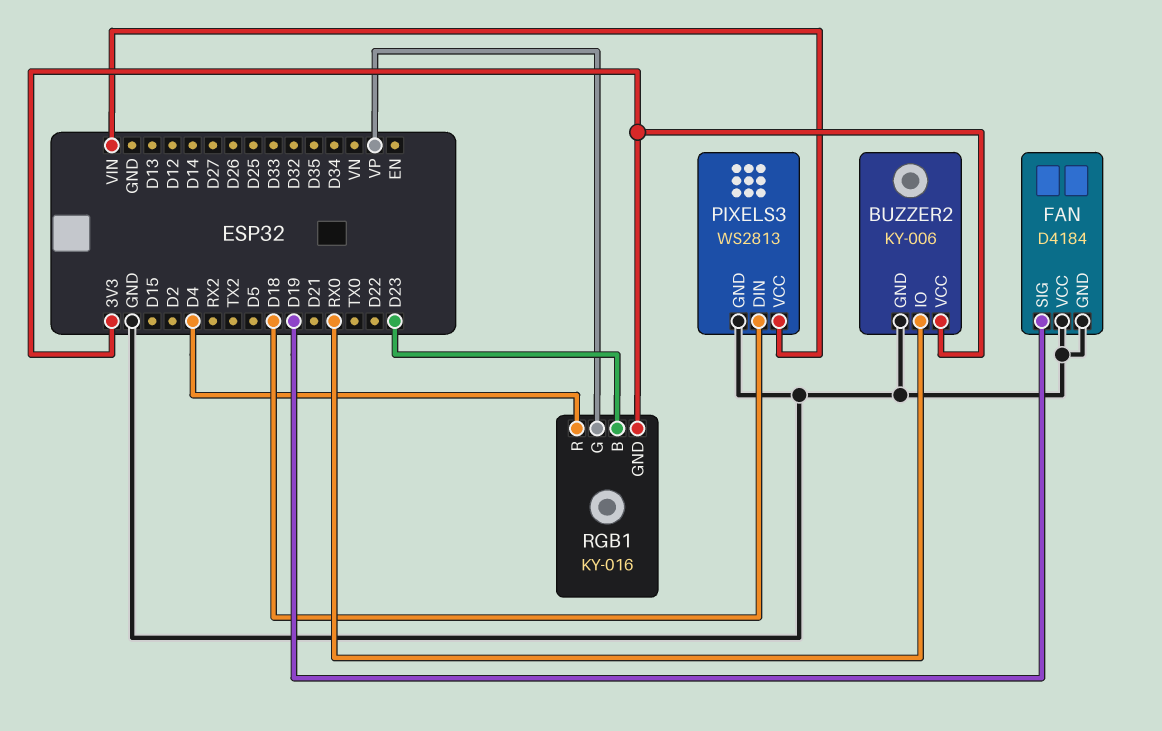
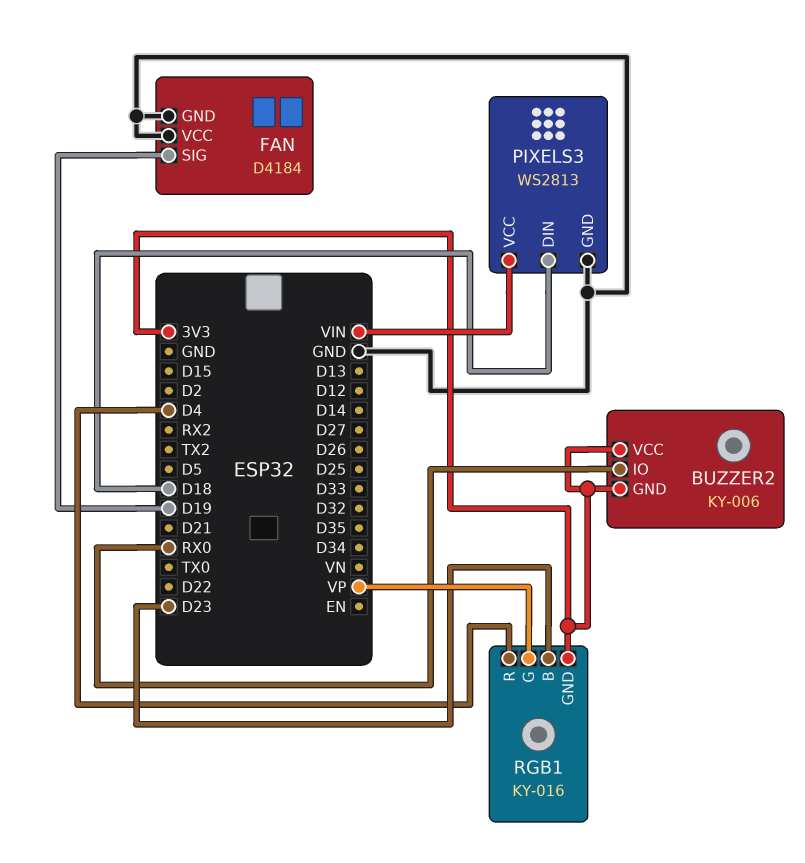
BUZZER2 pin GND: GND -> 3V3

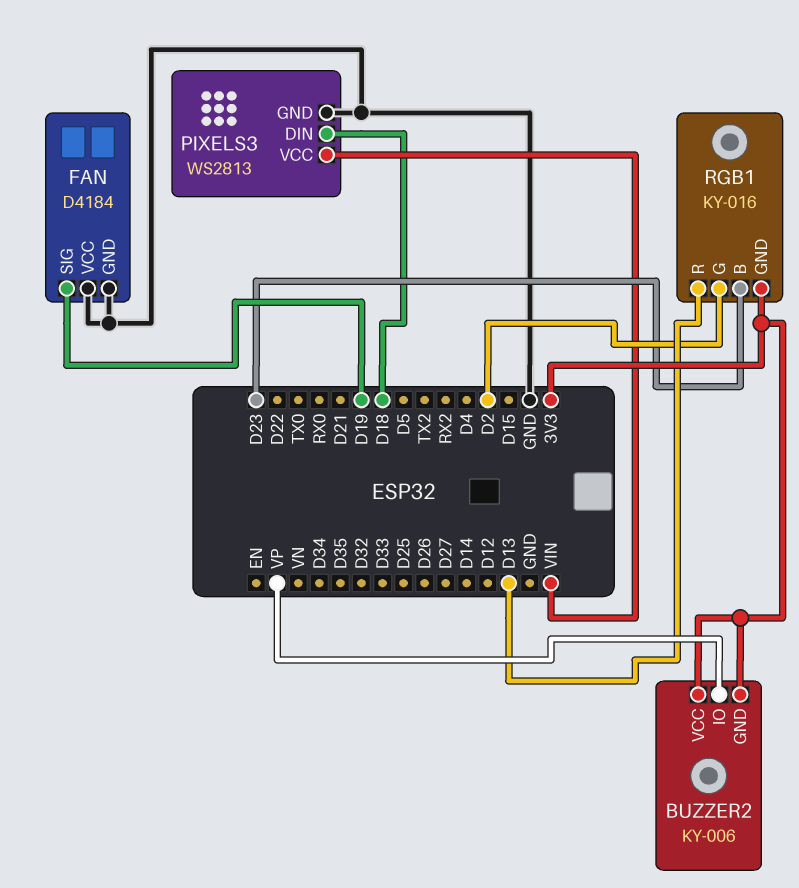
BUZZER2 pin IO: RX0 -> VP
RGB1 pin G: VP -> D2
RGB1 pin R: D4 -> D13

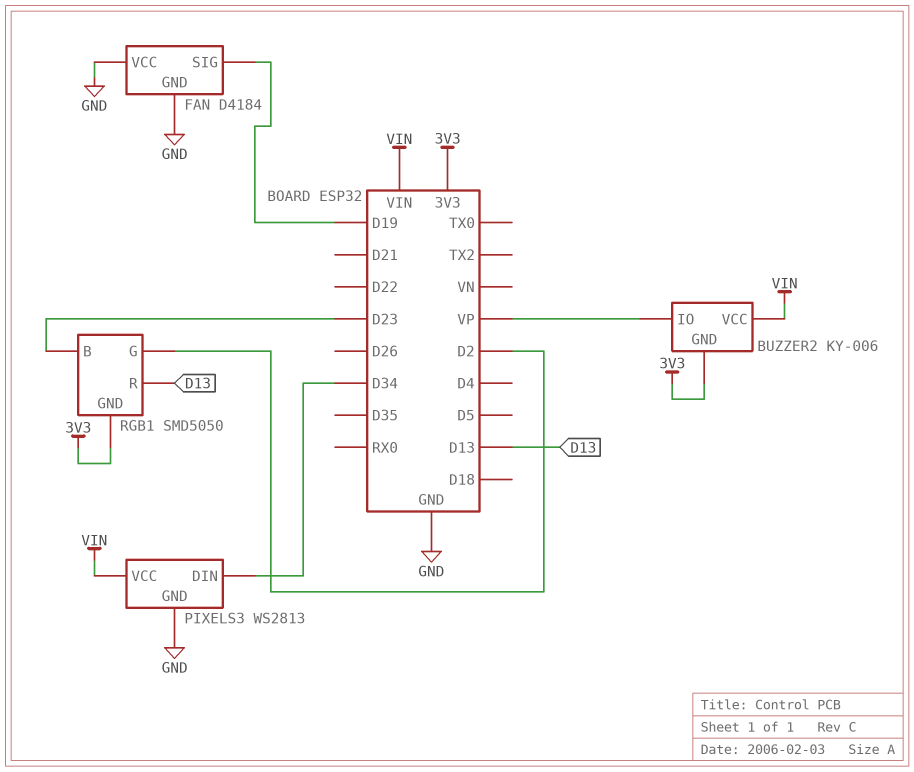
BUZZER2 pin VCC: 3V3 -> VIN
PIXELS3 pin DIN: D18 -> D34
RGB1: KY-016 -> SMD5050

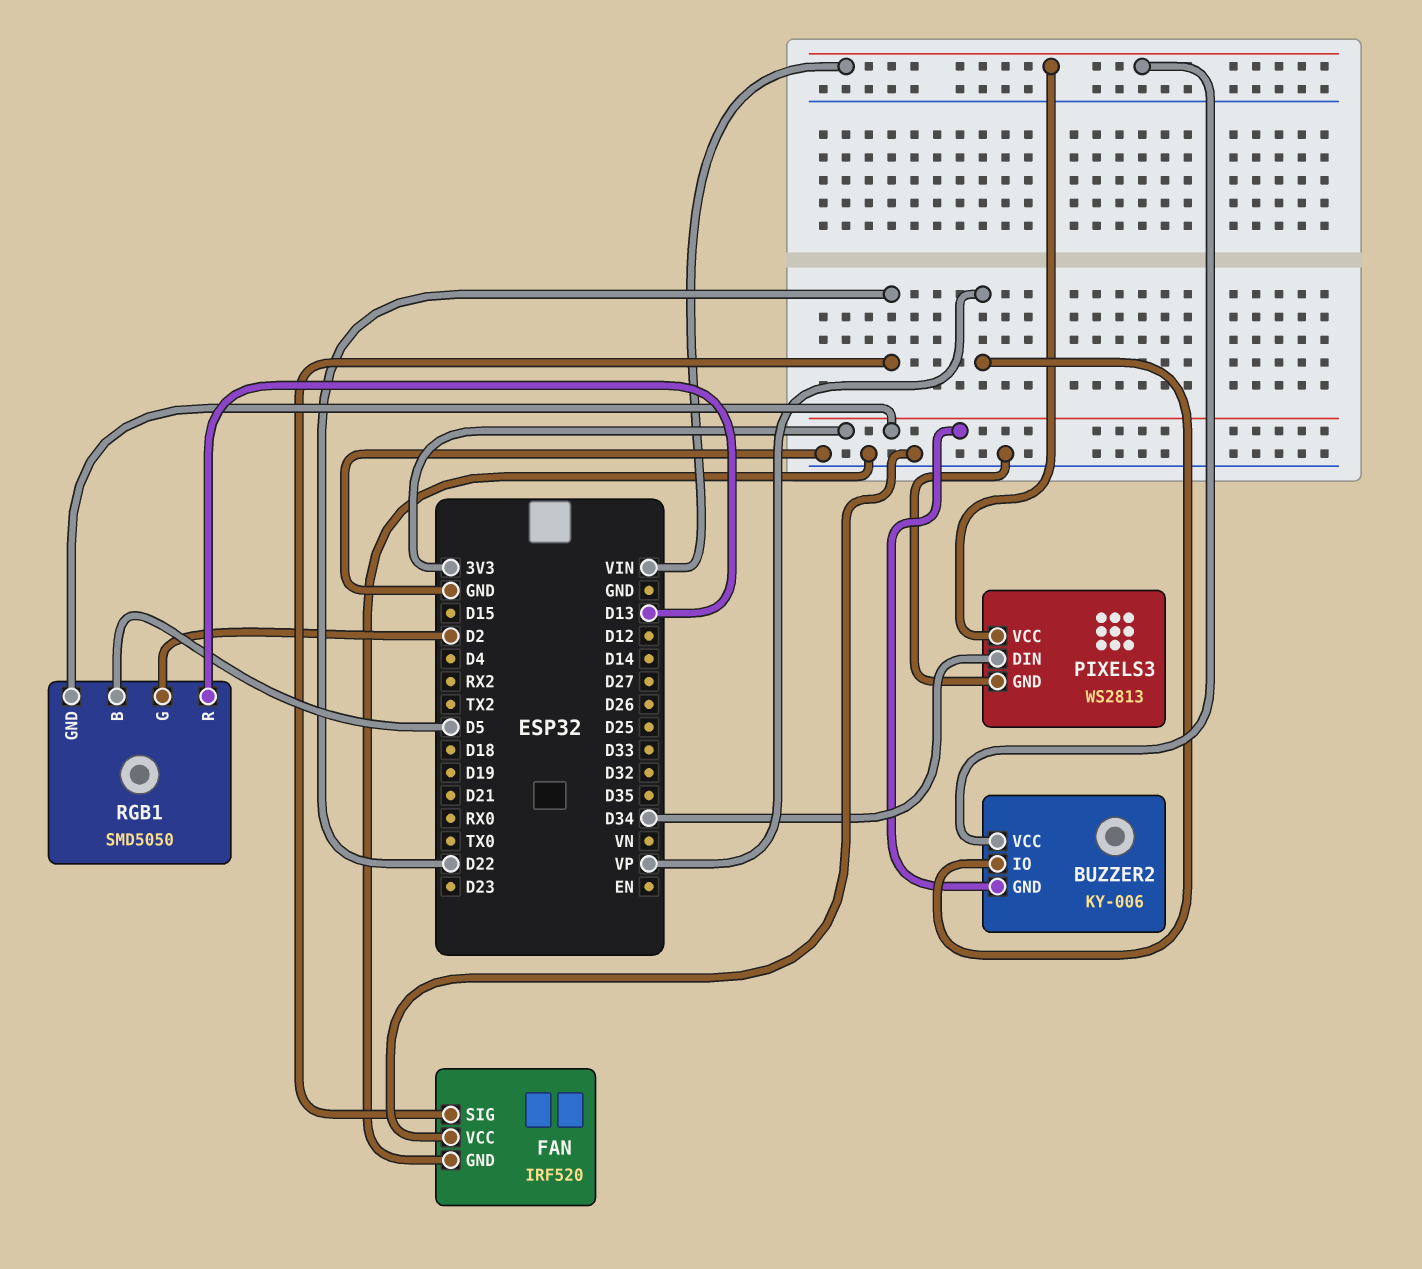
FAN: D4184 -> IRF520
FAN pin SIG: D19 -> D22
RGB1 pin B: D23 -> D5

